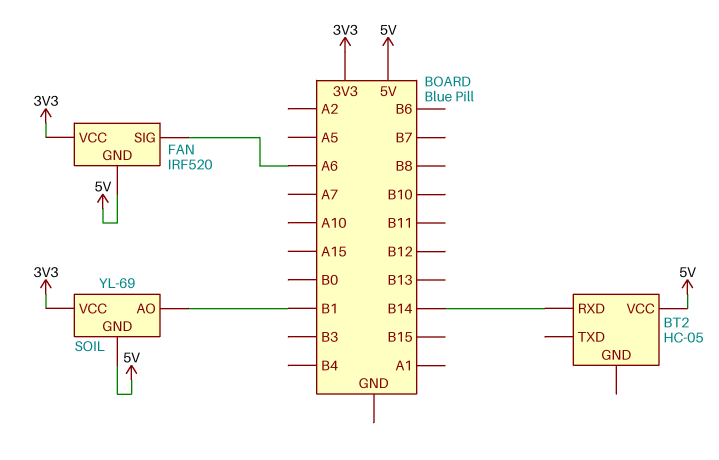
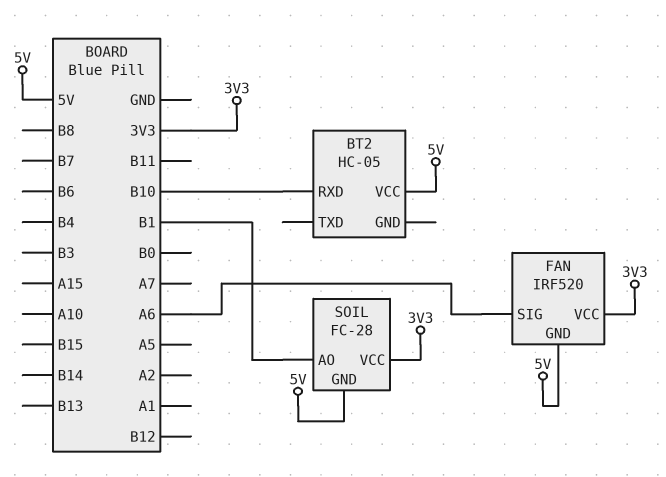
BT2 pin RXD: B14 -> B10
SOIL: YL-69 -> FC-28

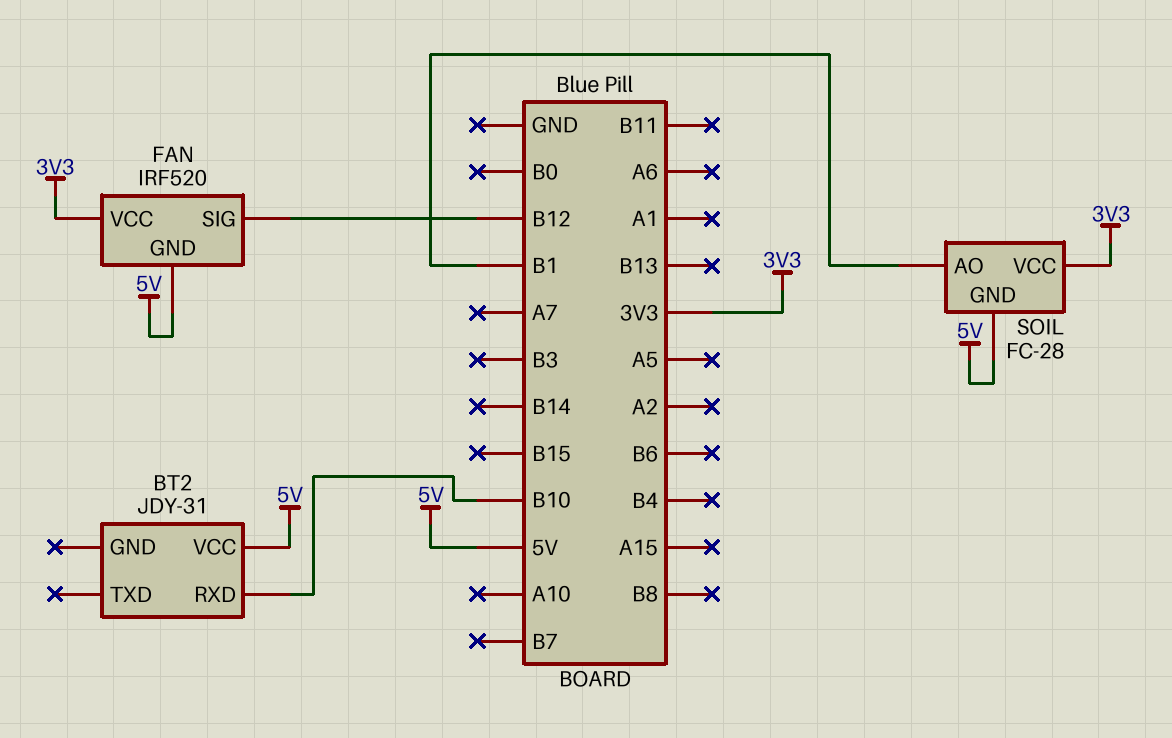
BT2: HC-05 -> JDY-31
FAN pin SIG: A6 -> B12

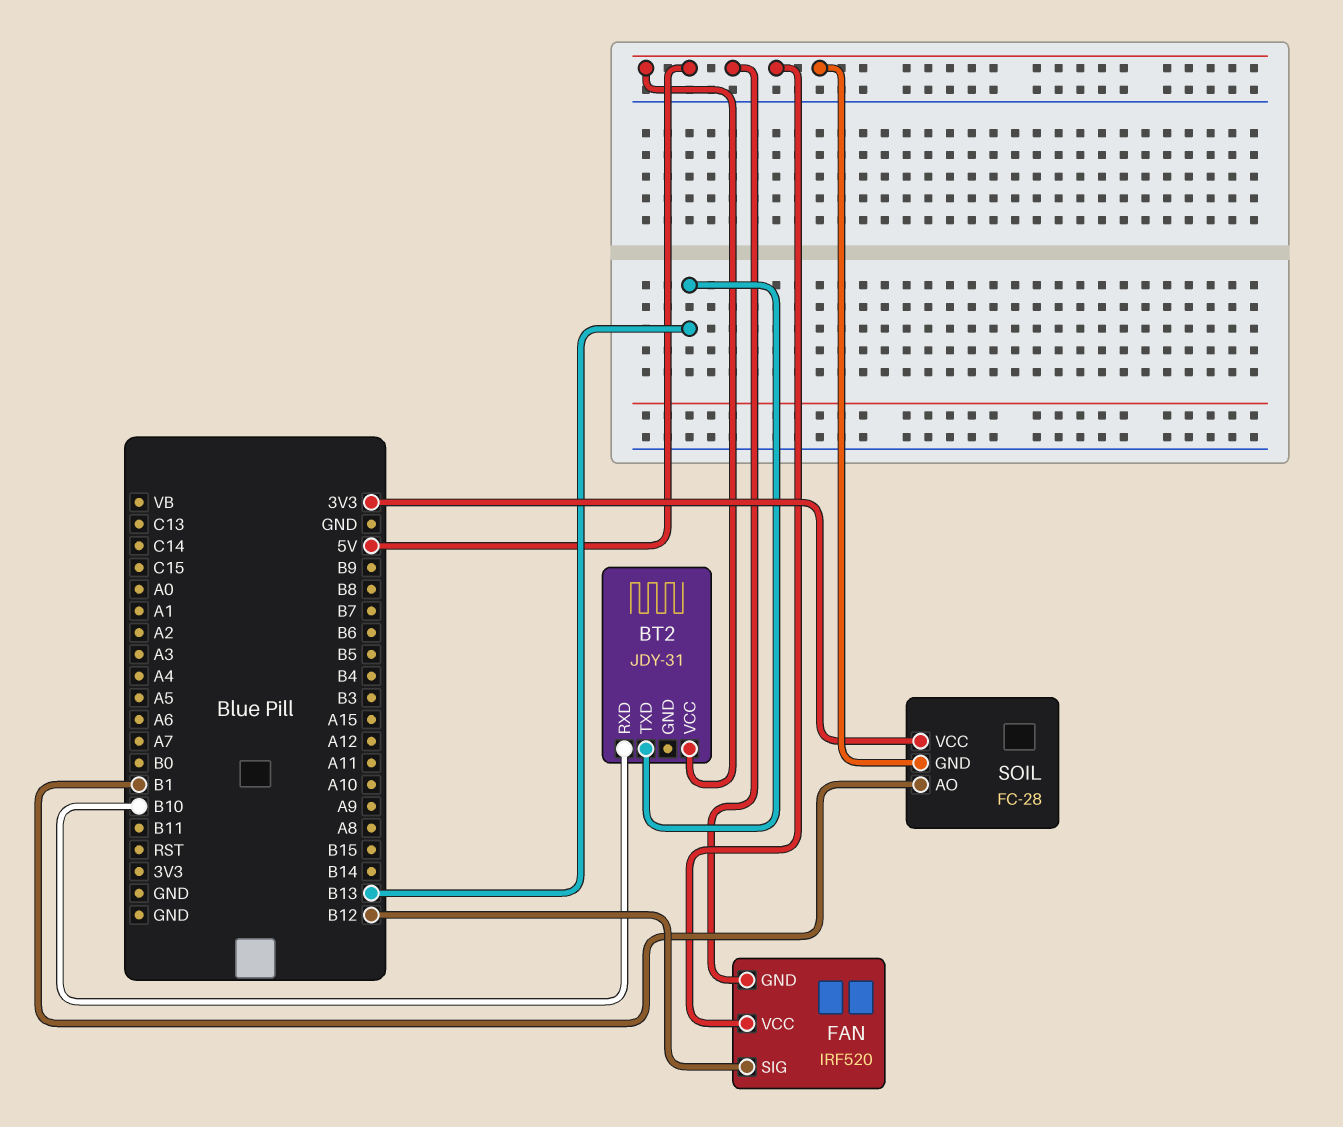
BT2 pin TXD: none -> B13
FAN pin VCC: 3V3 -> 5V

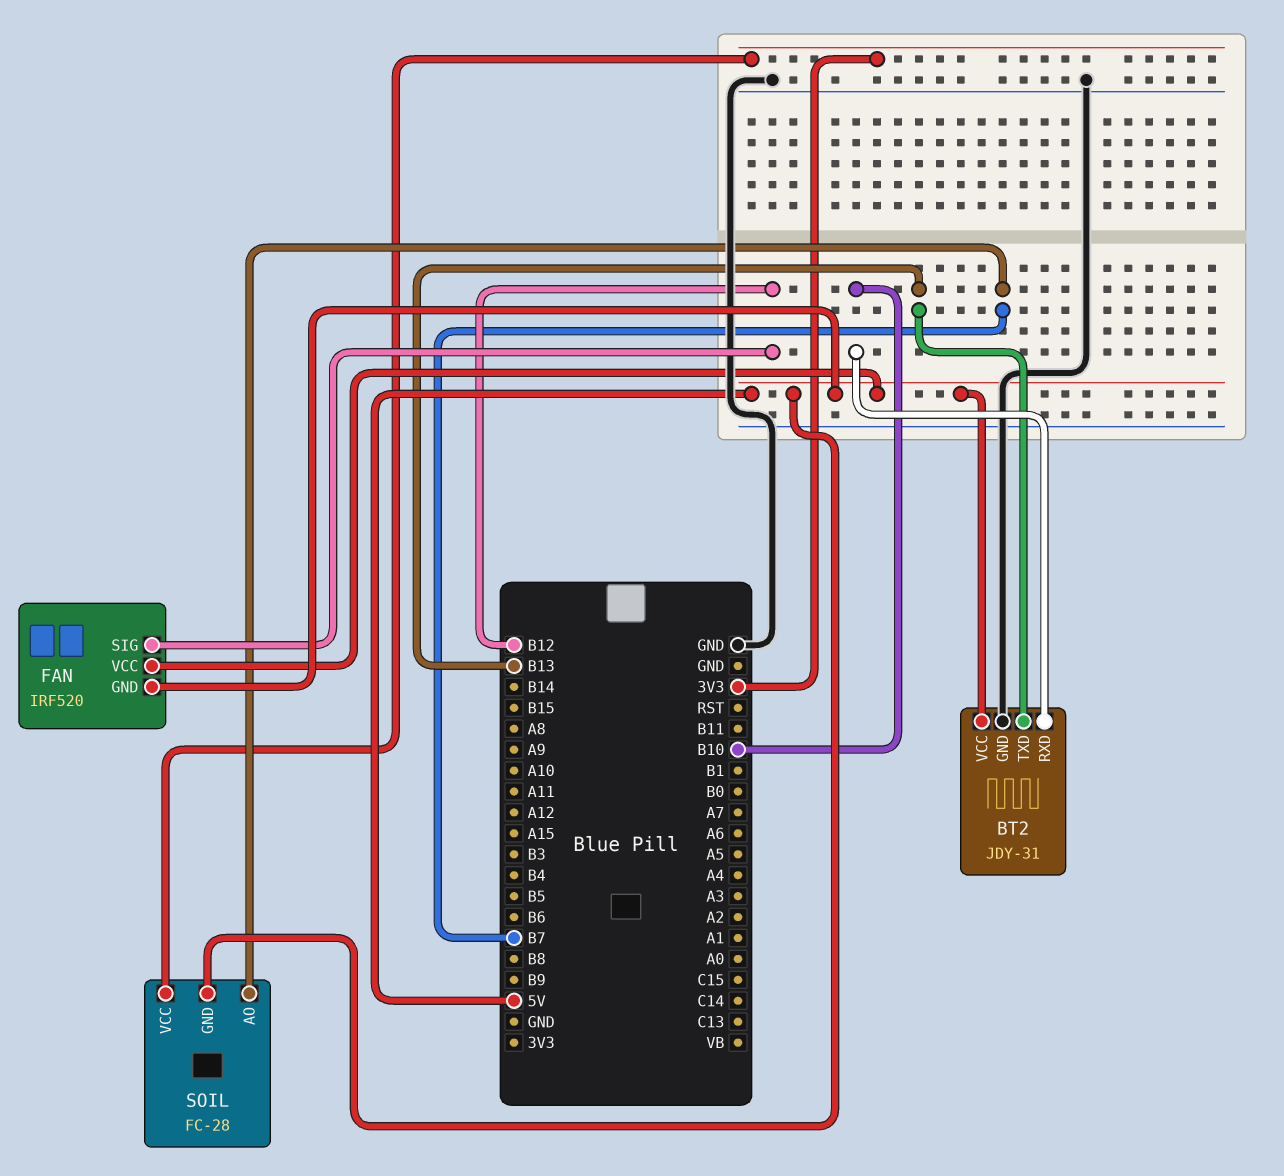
BT2 pin GND: none -> GND
SOIL pin AO: B1 -> B7

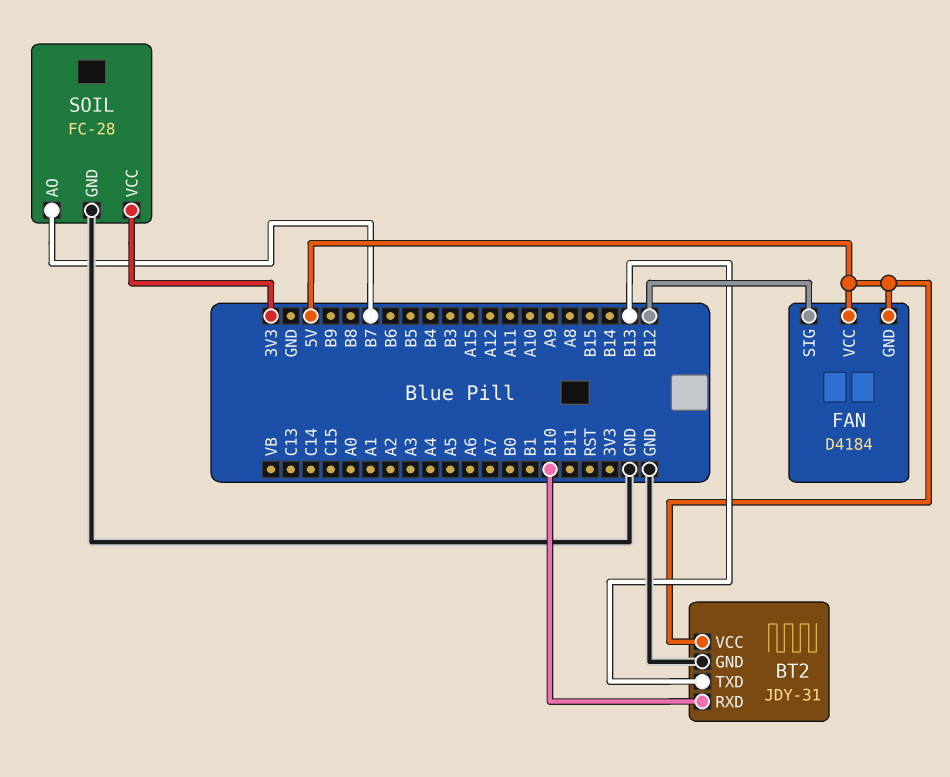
FAN: IRF520 -> D4184
SOIL pin GND: 5V -> GND

